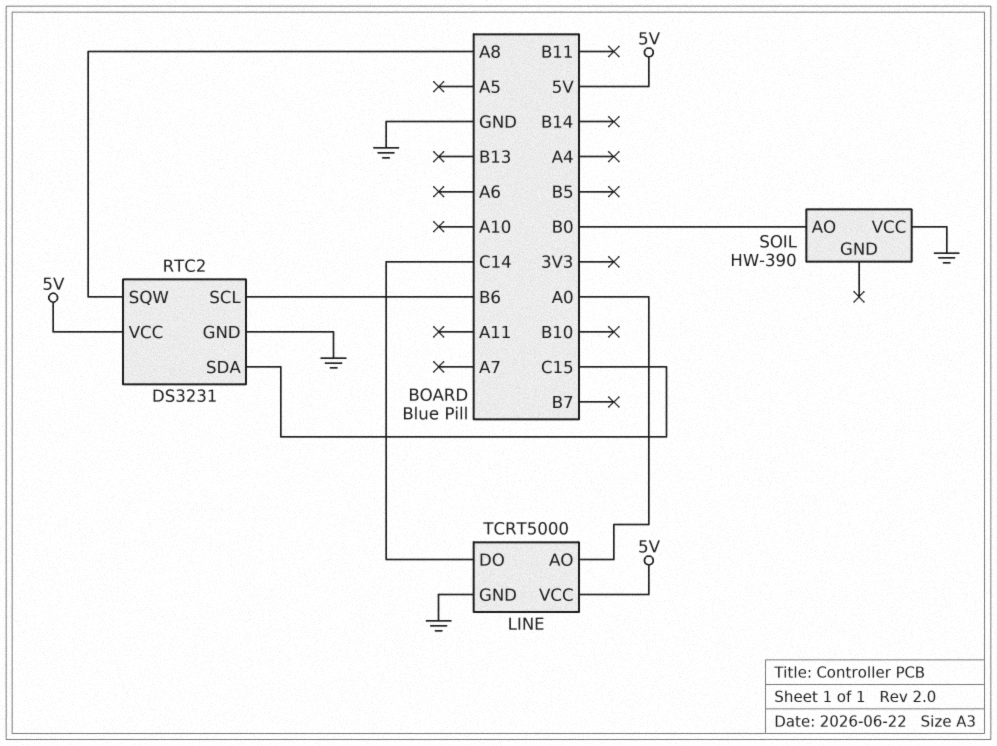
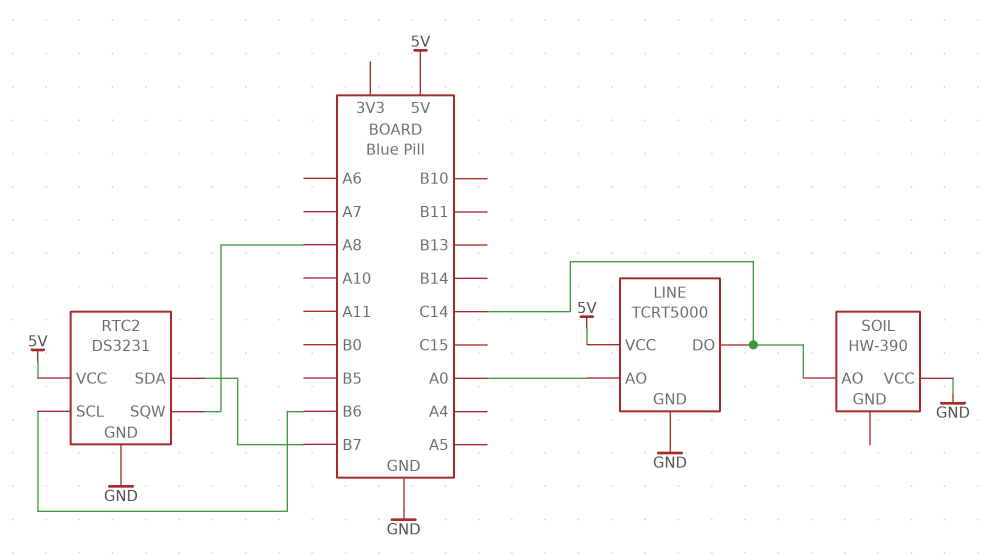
RTC2 pin SDA: C15 -> B7
SOIL pin AO: B0 -> C14

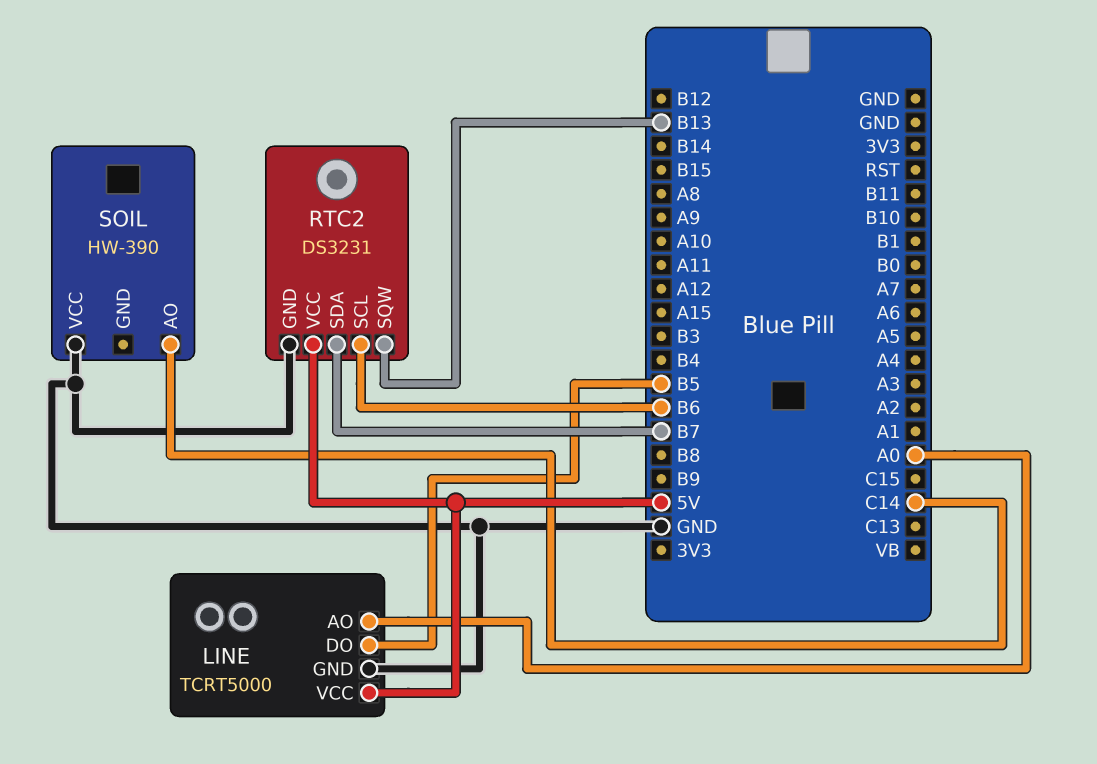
LINE pin DO: C14 -> B5
RTC2 pin SQW: A8 -> B13

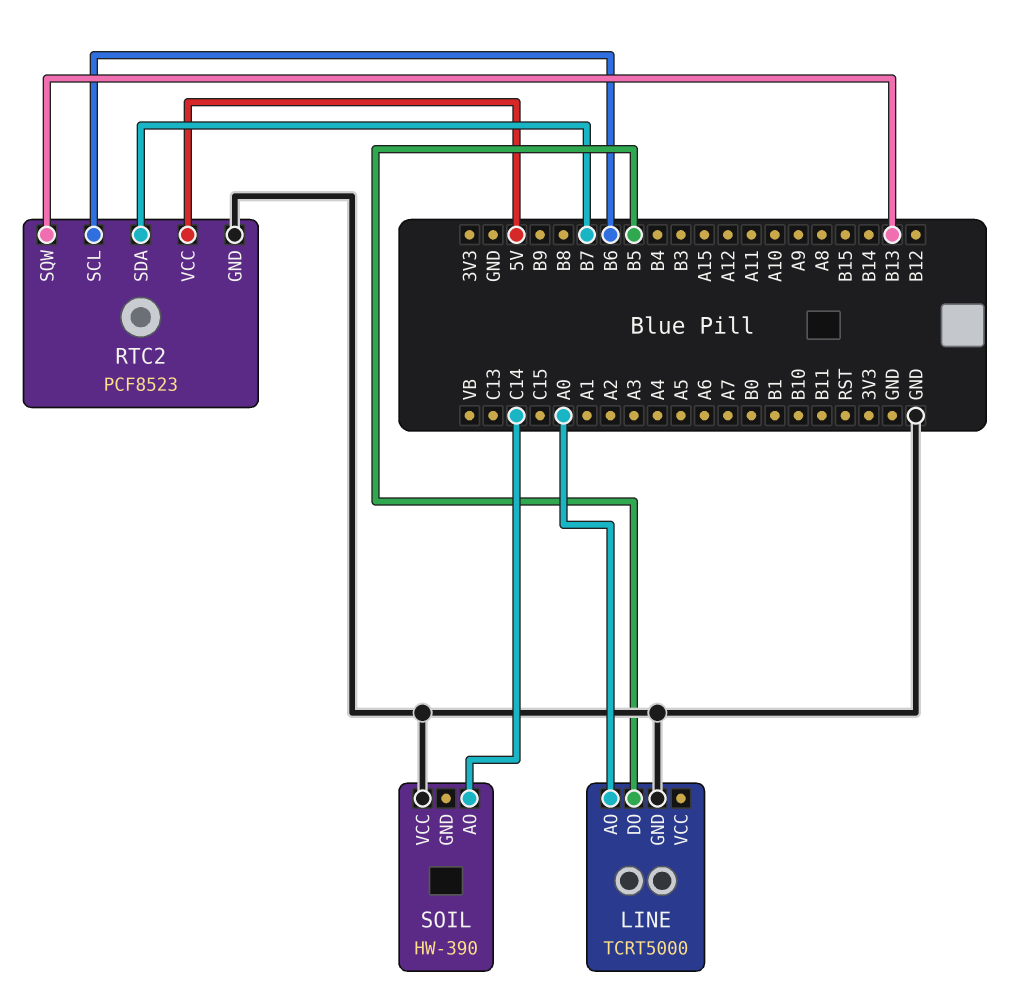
LINE pin VCC: 5V -> none
RTC2: DS3231 -> PCF8523

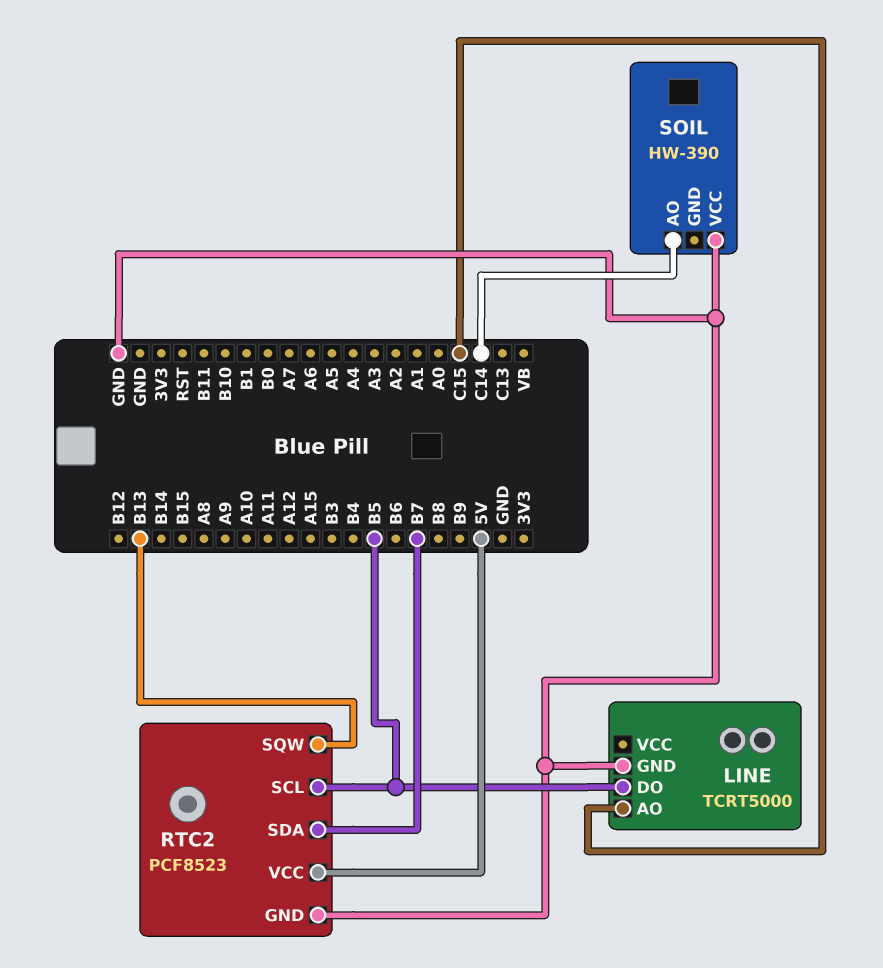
LINE pin AO: A0 -> C15
RTC2 pin SCL: B6 -> B5

